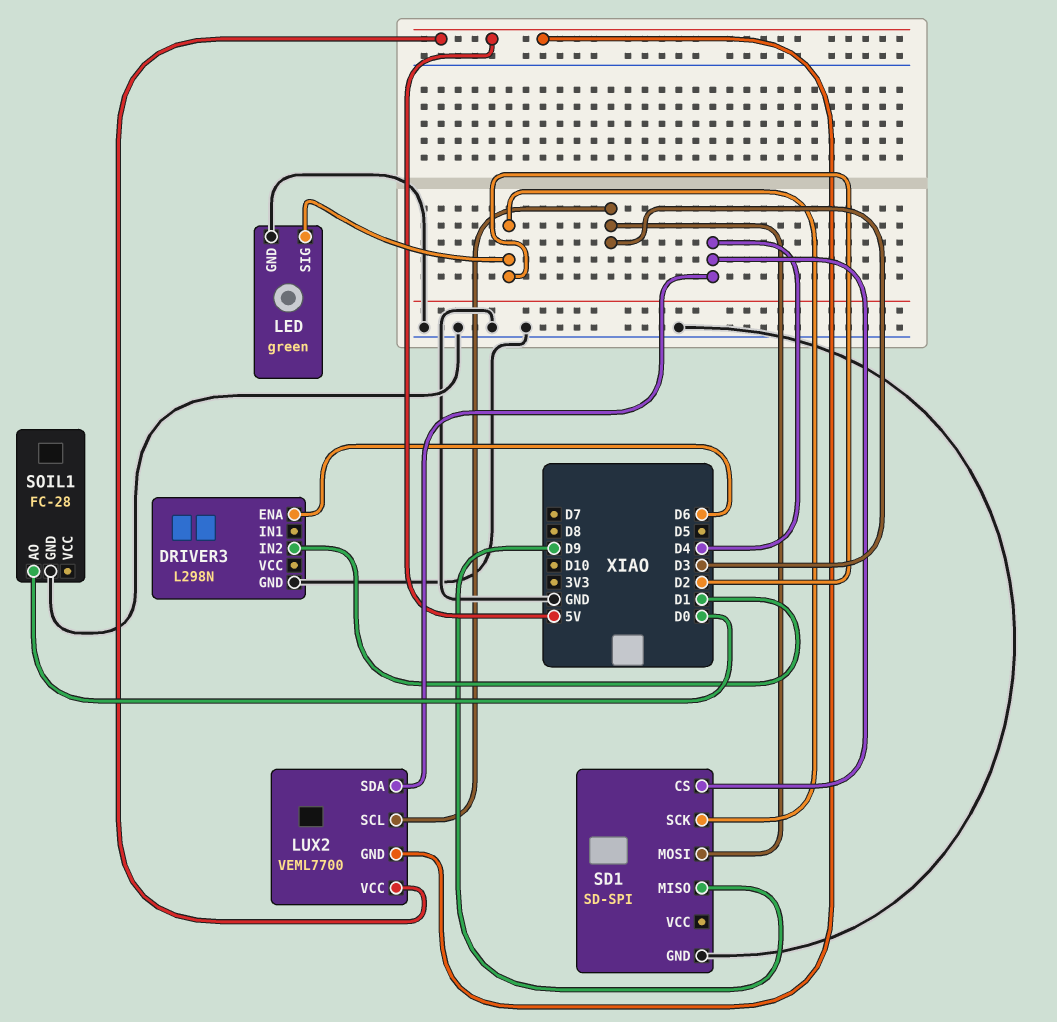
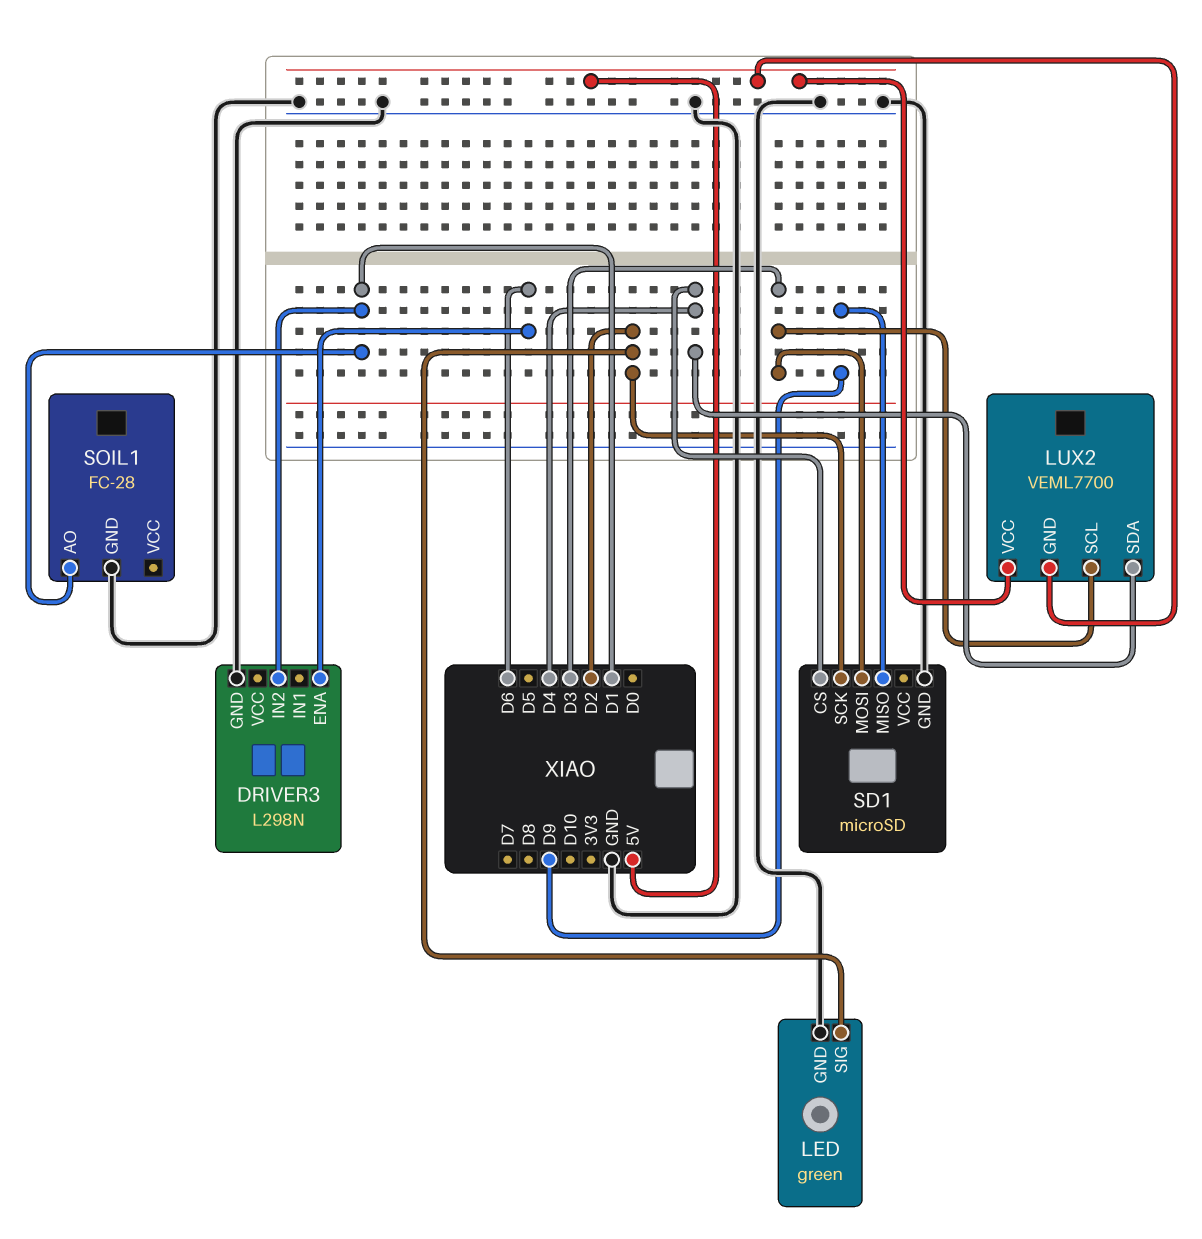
SD1: SD-SPI -> microSD
SOIL1 pin AO: D0 -> D1

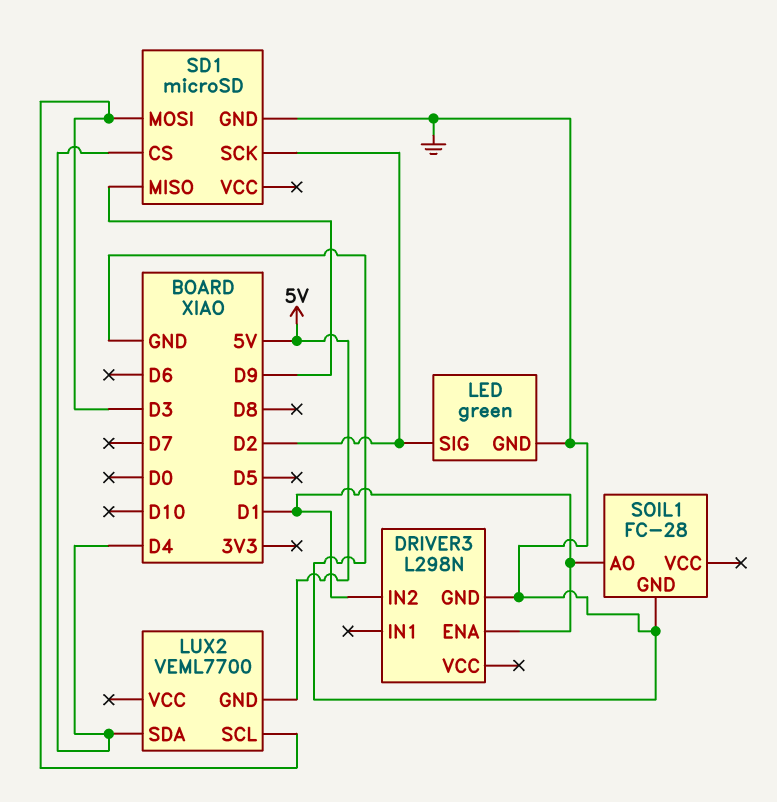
DRIVER3 pin ENA: D6 -> D1
LUX2 pin VCC: 5V -> none

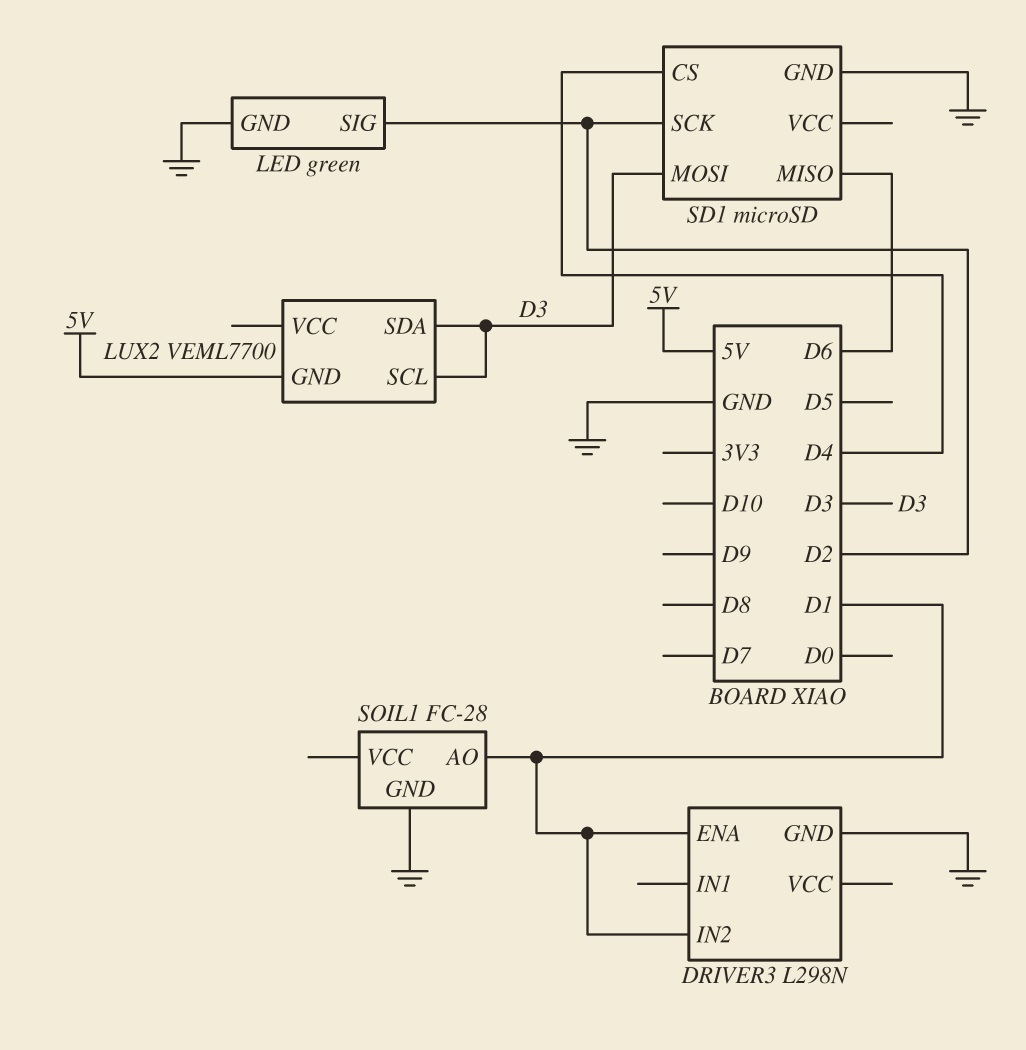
LUX2 pin SDA: D4 -> D3
SD1 pin MISO: D9 -> D6

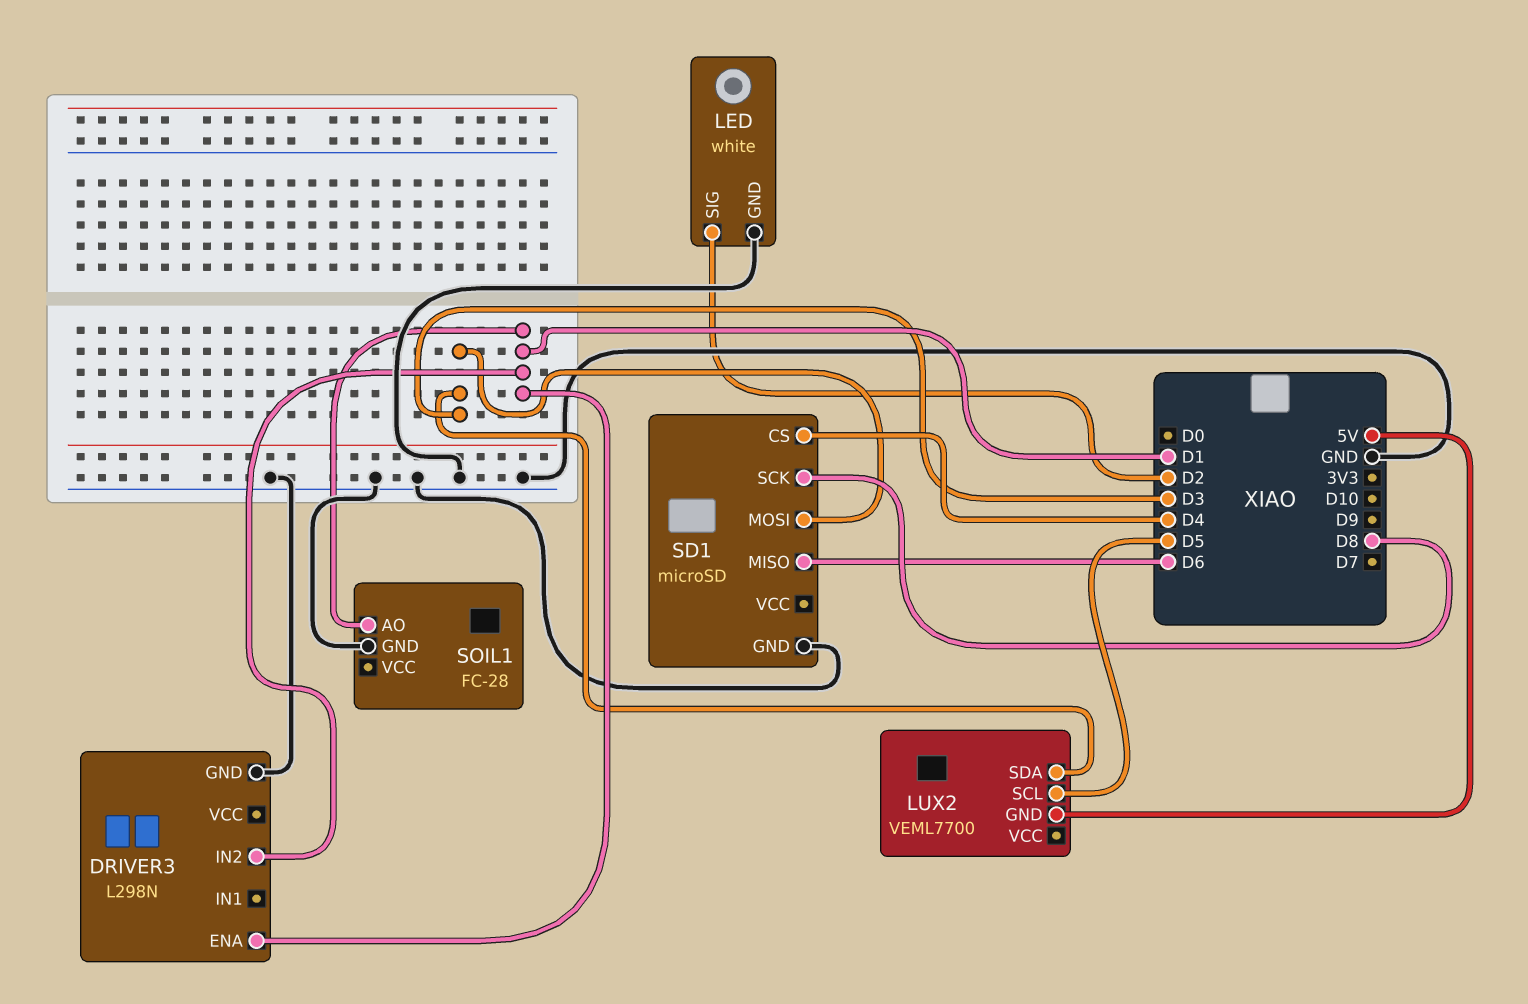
LED: green -> white
LUX2 pin SCL: D3 -> D5
SD1 pin SCK: D2 -> D8

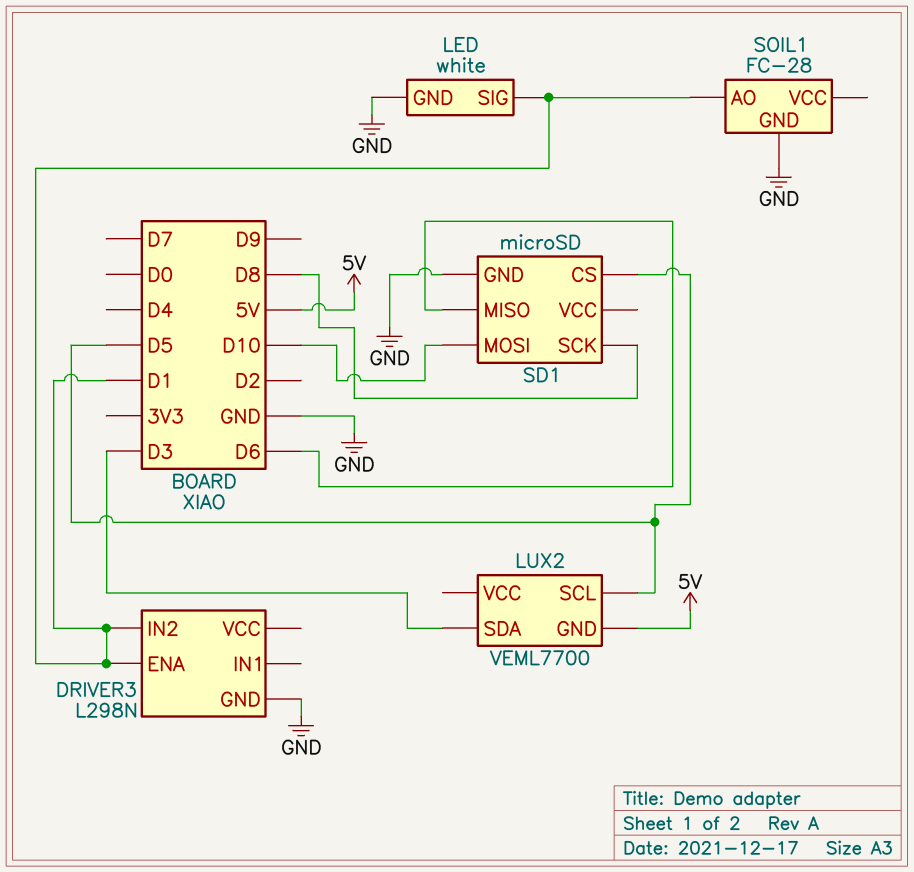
LED pin SIG: D2 -> D1
SD1 pin CS: D4 -> D5
SD1 pin MOSI: D3 -> D10

